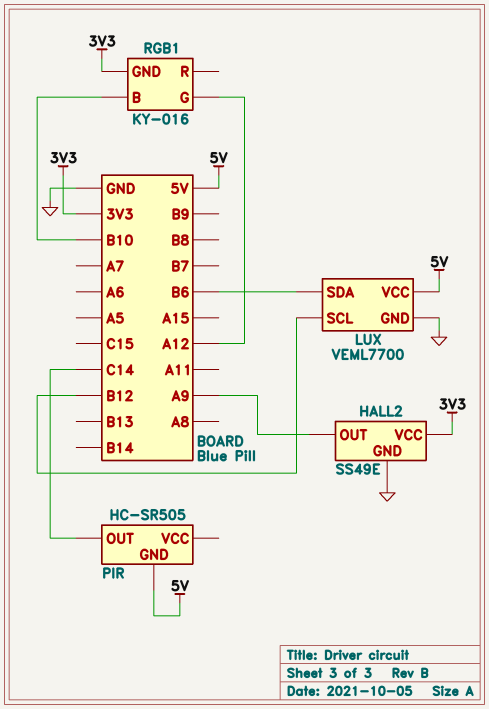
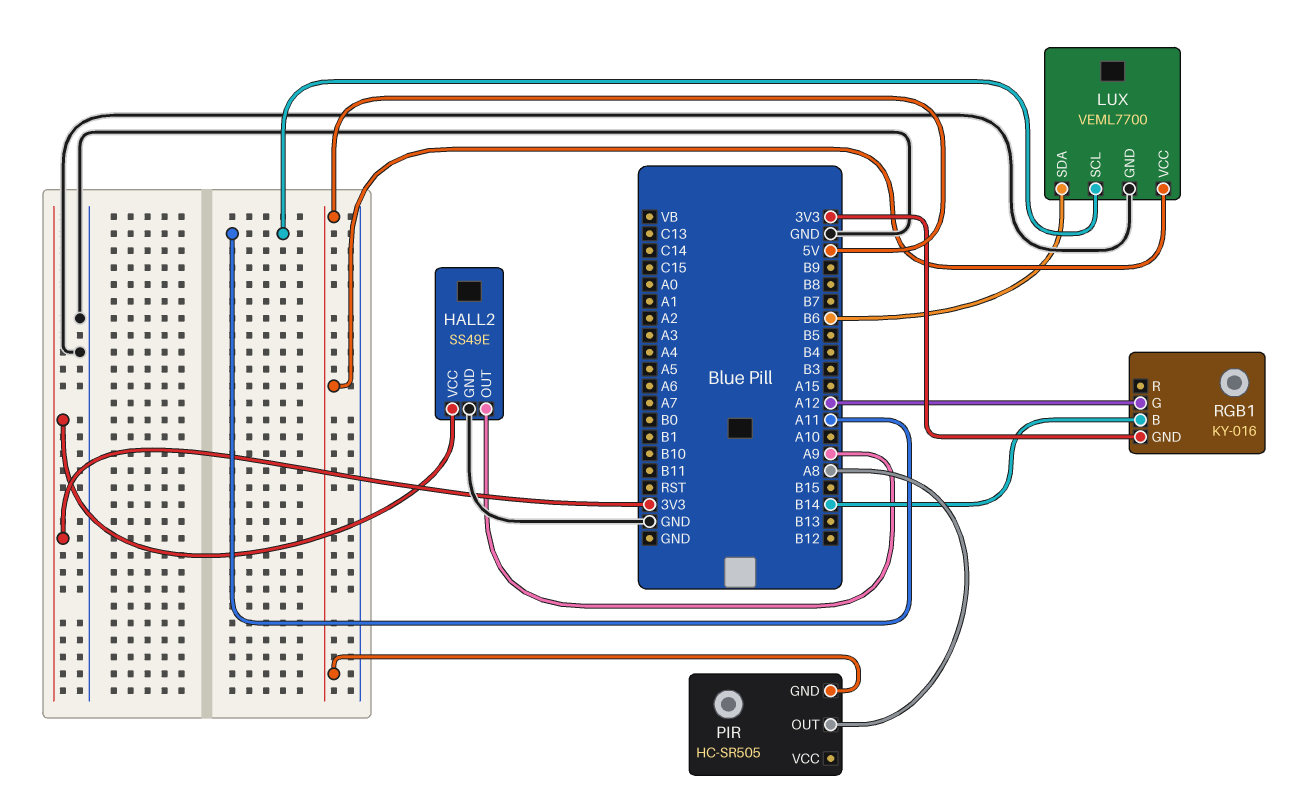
LUX pin SCL: B12 -> A11
PIR pin OUT: C14 -> A8
RGB1 pin B: B10 -> B14

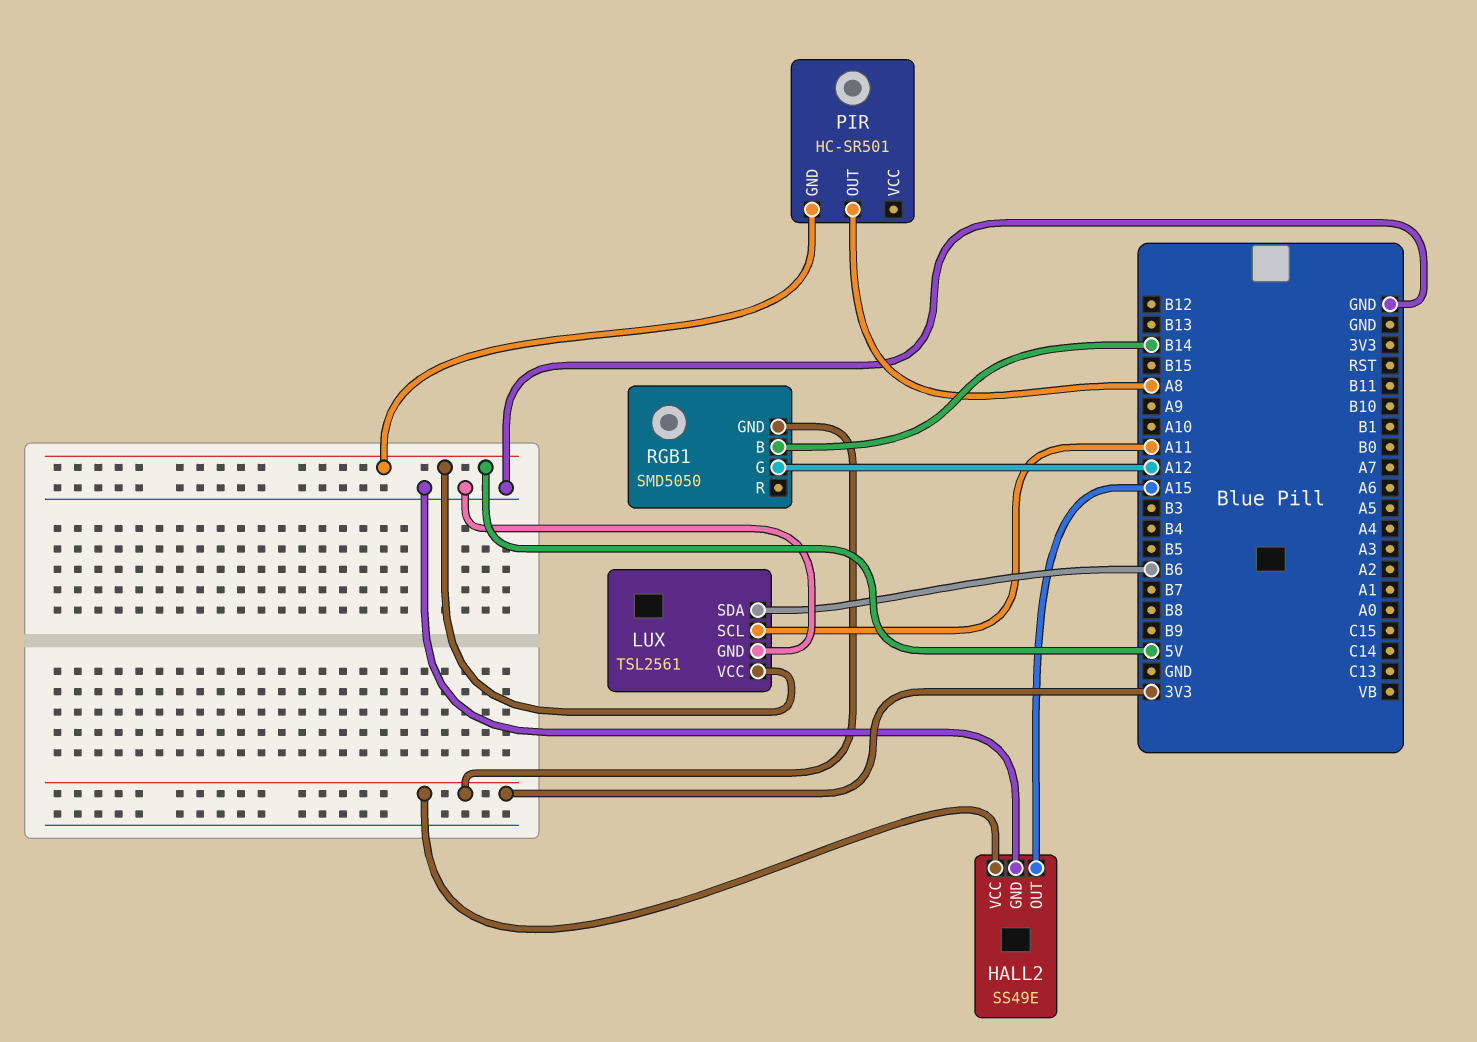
HALL2 pin OUT: A9 -> A15
LUX: VEML7700 -> TSL2561
PIR: HC-SR505 -> HC-SR501
RGB1: KY-016 -> SMD5050

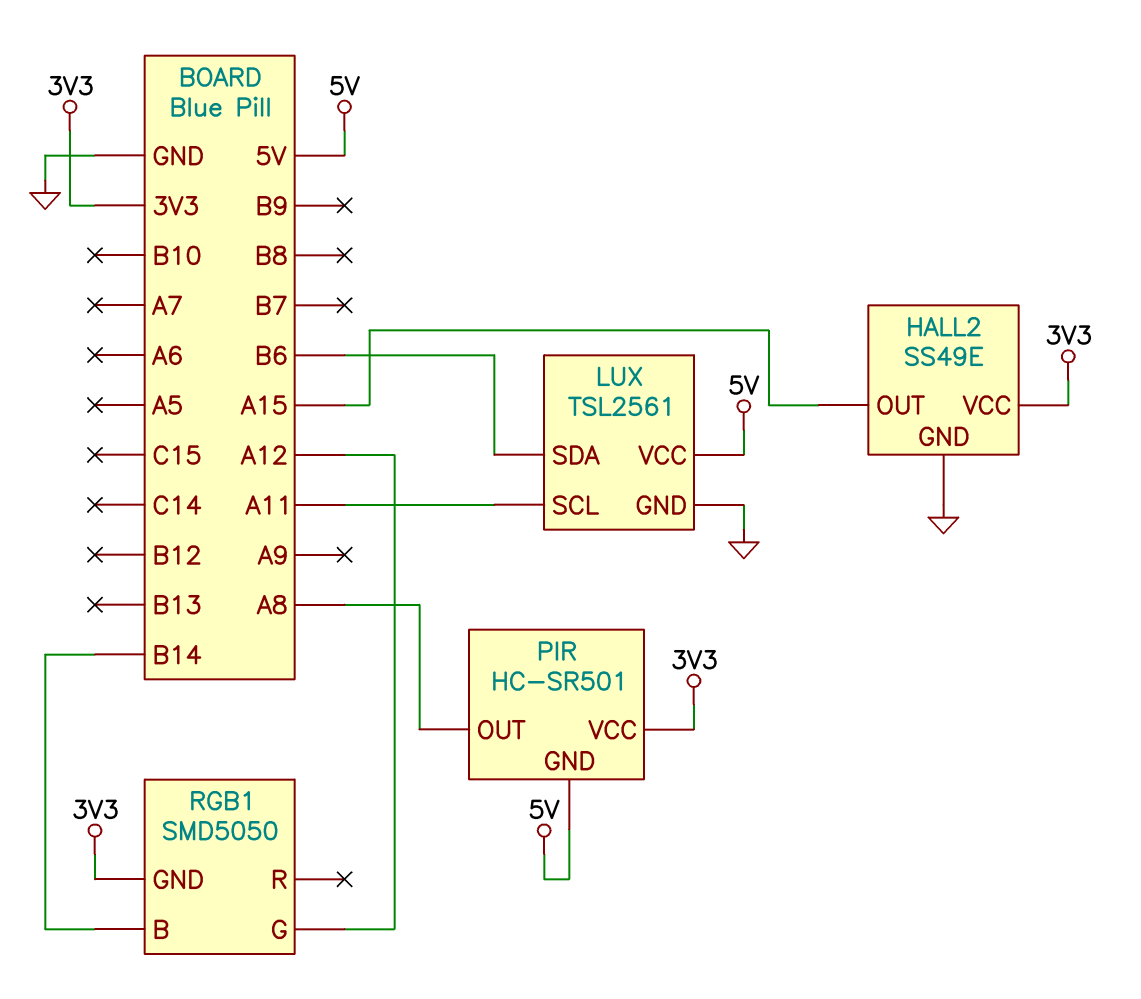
PIR pin VCC: none -> 3V3

